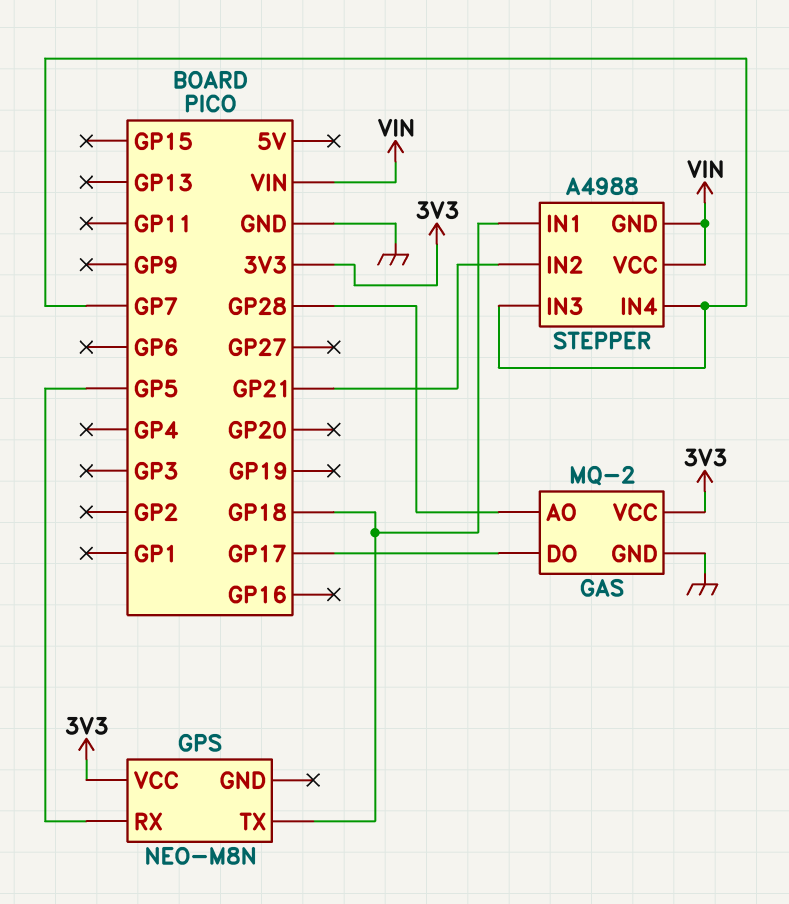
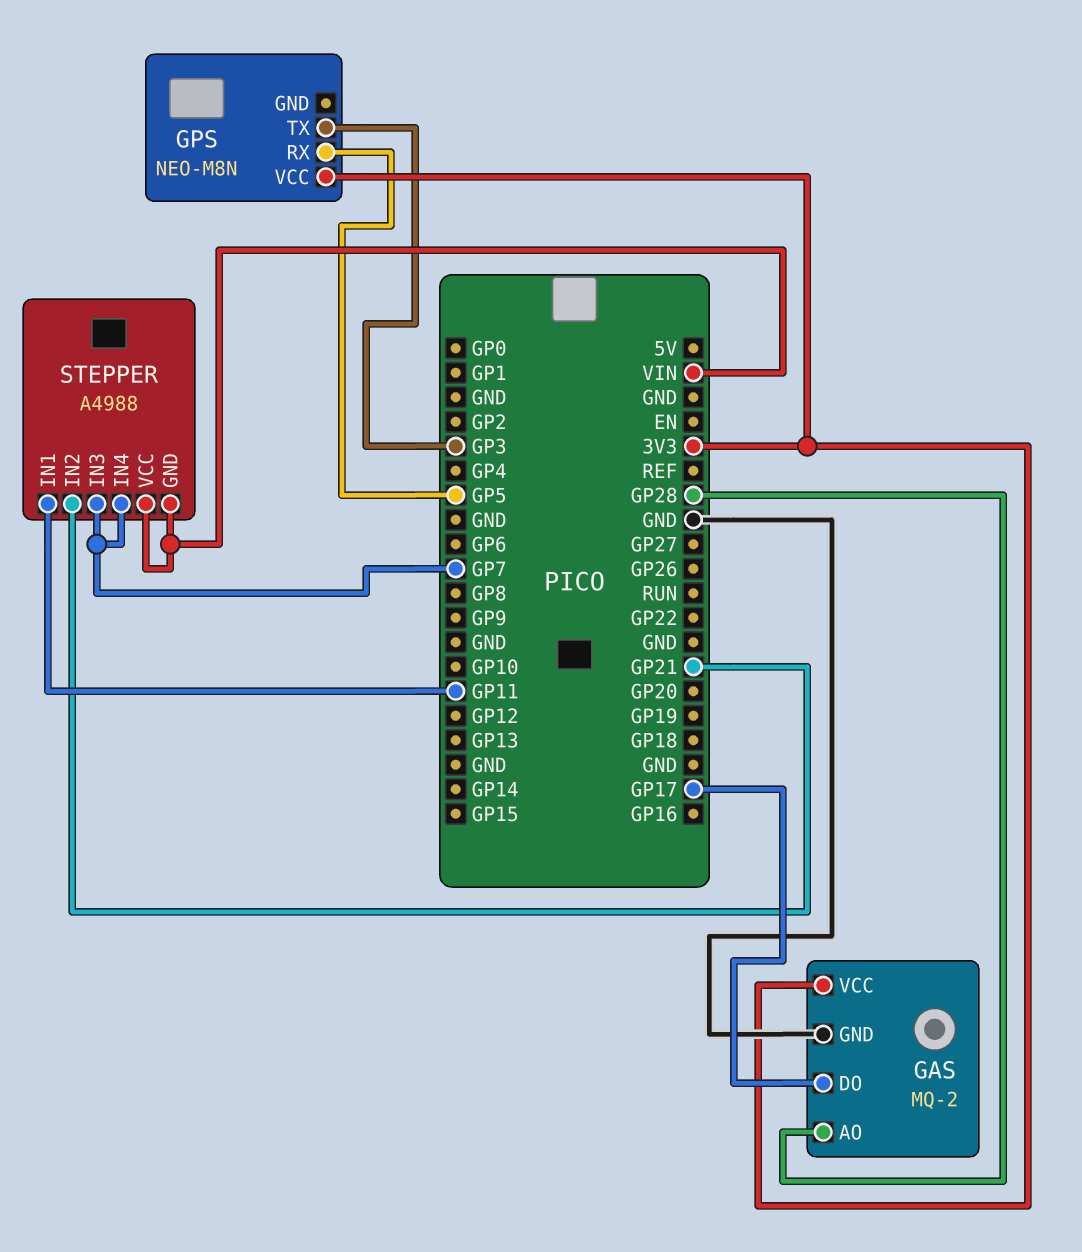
GPS pin TX: GP18 -> GP3
STEPPER pin IN1: GP18 -> GP11

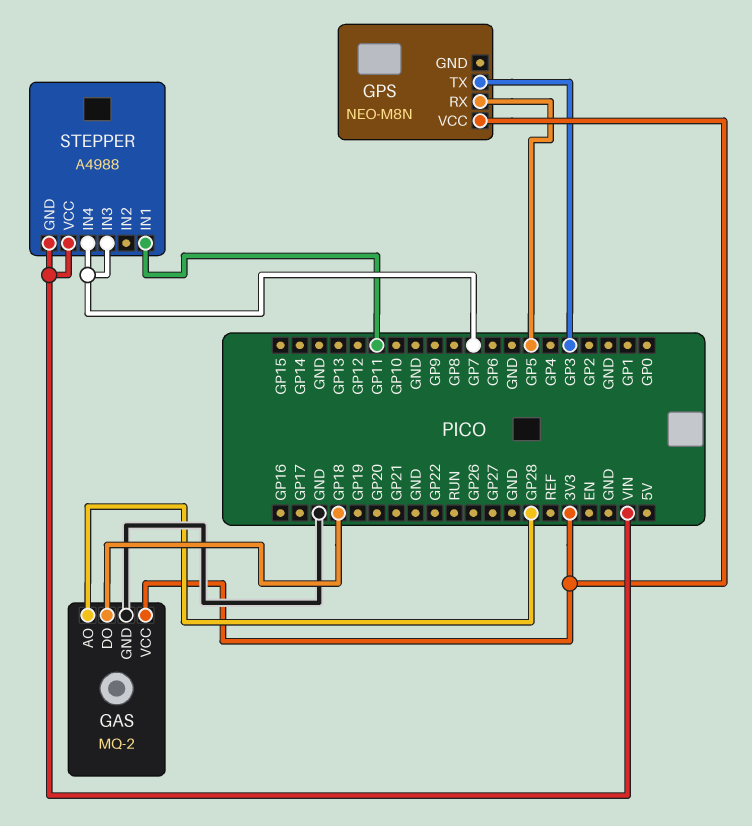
GAS pin DO: GP17 -> GP18
STEPPER pin IN2: GP21 -> none

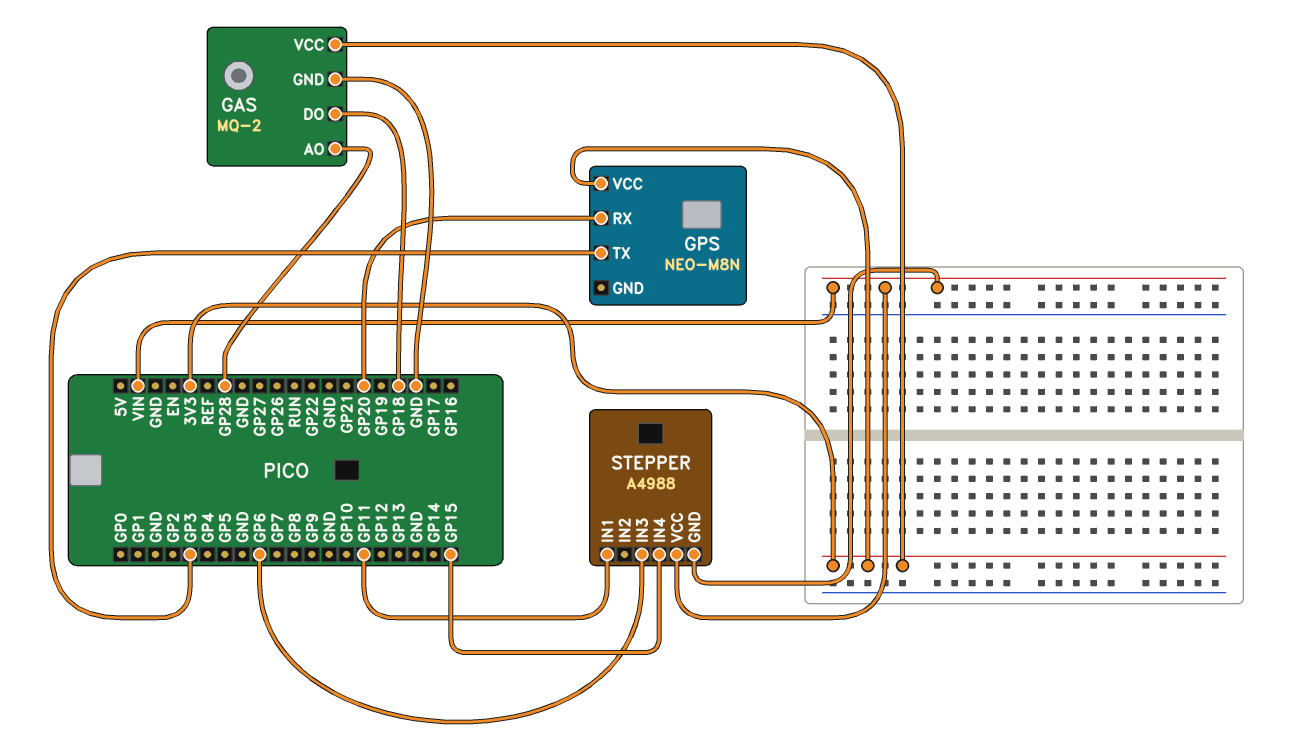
GPS pin RX: GP5 -> GP20
STEPPER pin IN3: GP7 -> GP6
STEPPER pin IN4: GP7 -> GP15

